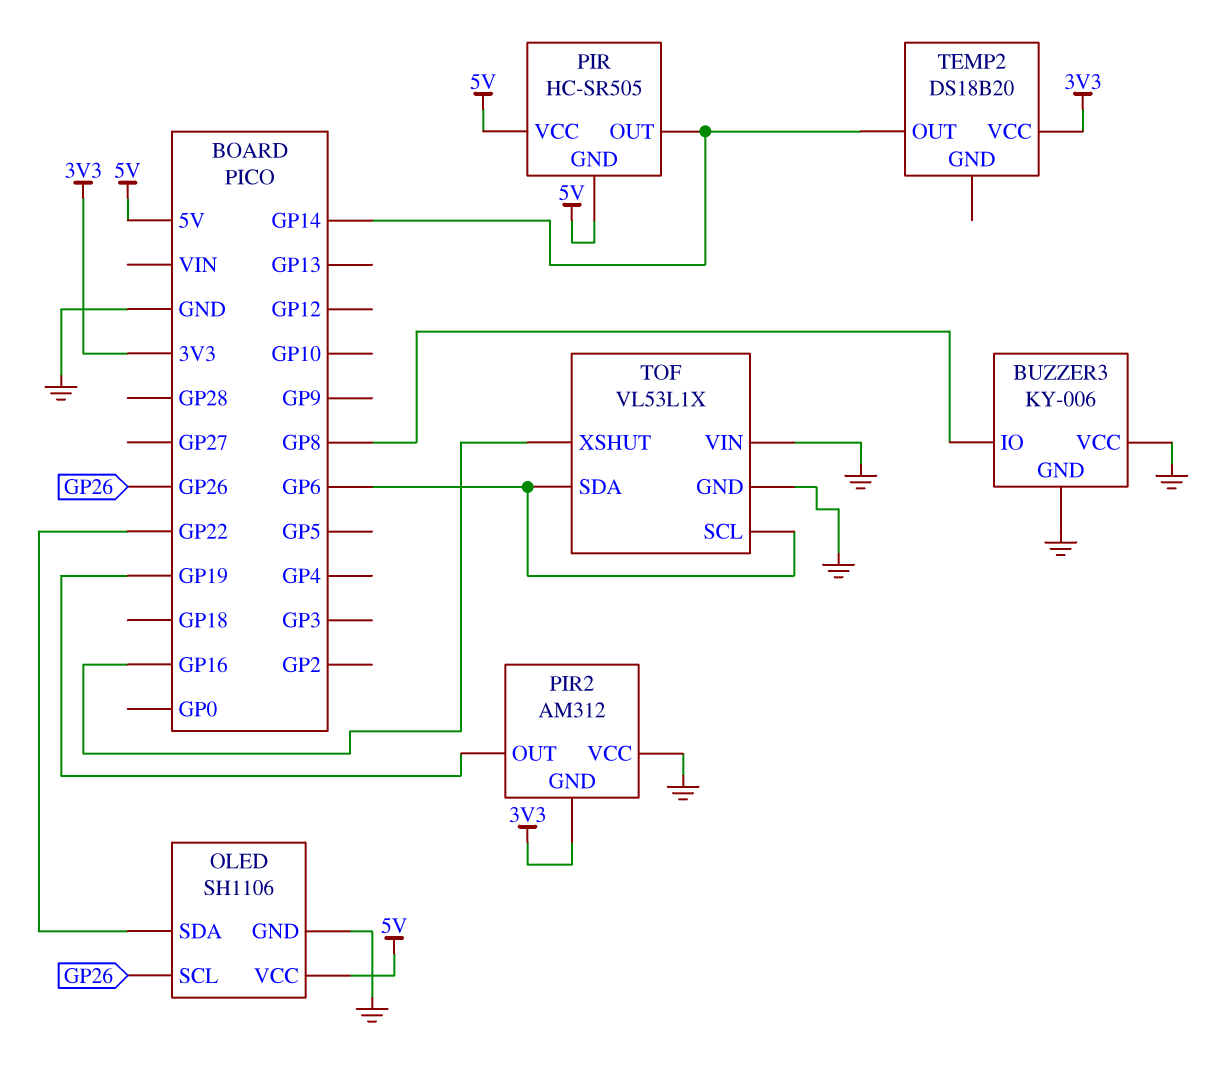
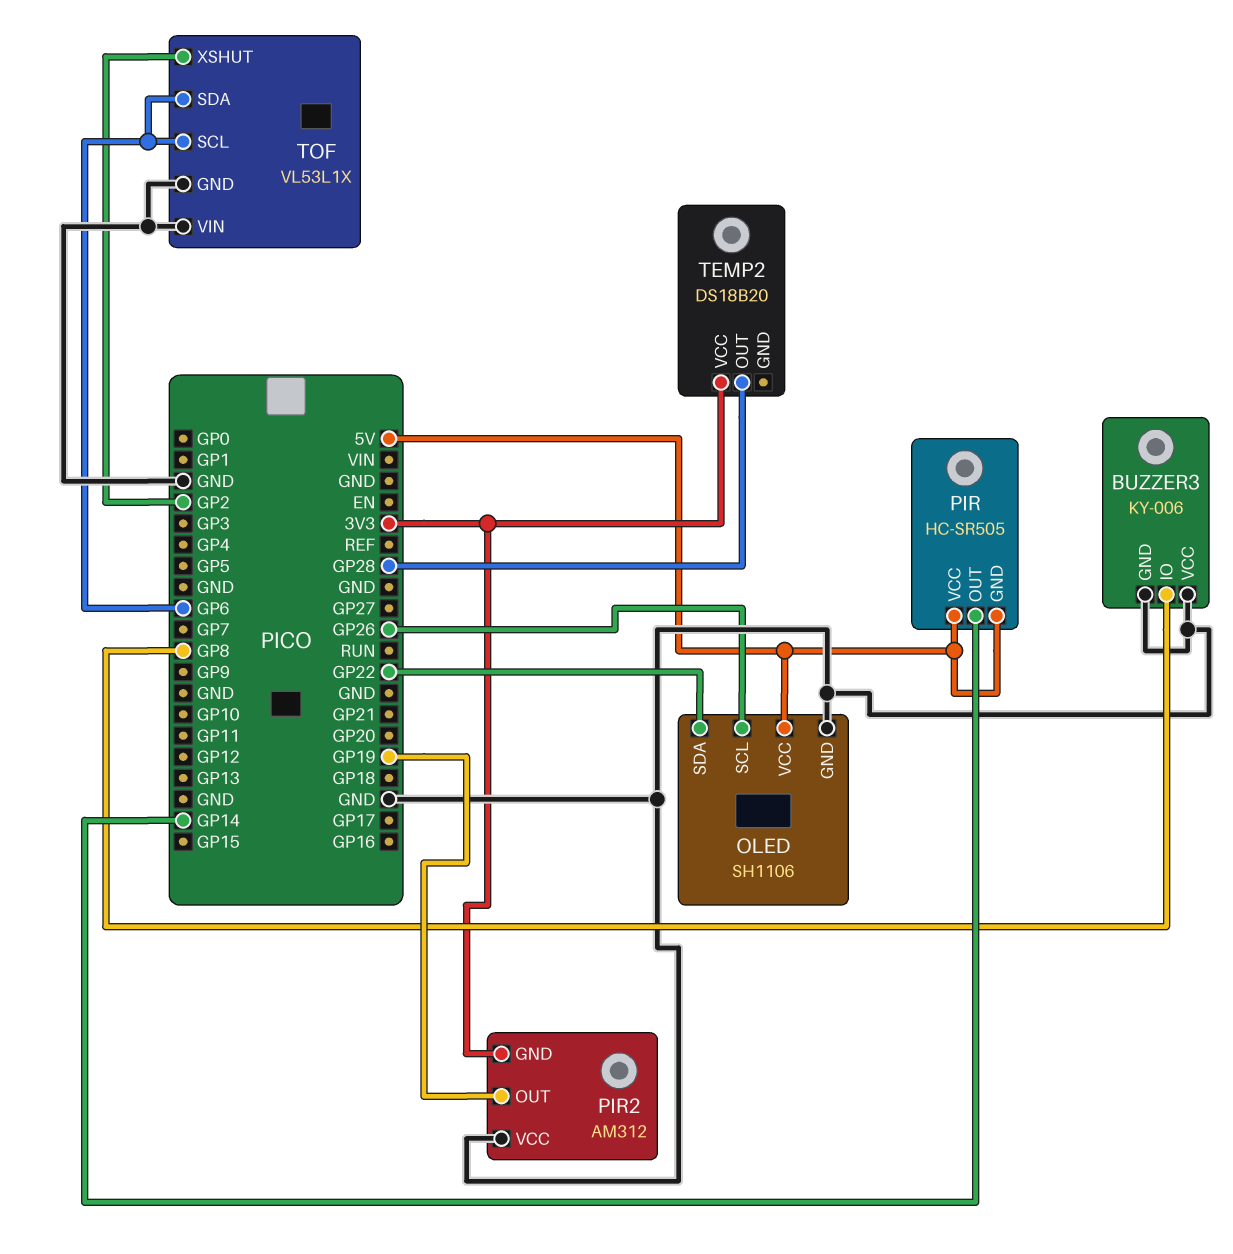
TEMP2 pin OUT: GP14 -> GP28
TOF pin XSHUT: GP16 -> GP2

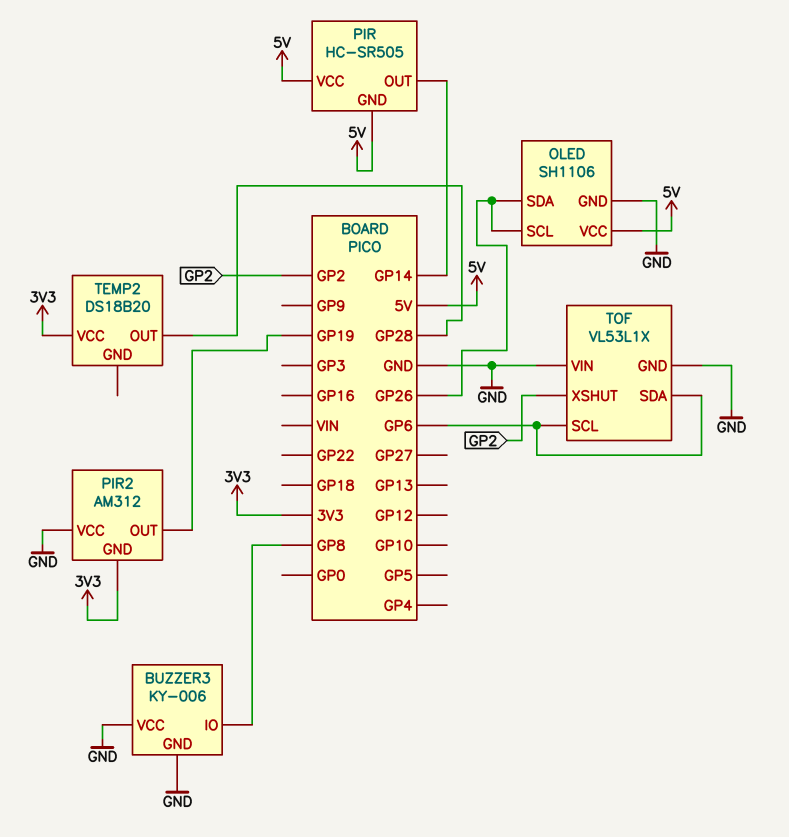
OLED pin SDA: GP22 -> GP26

